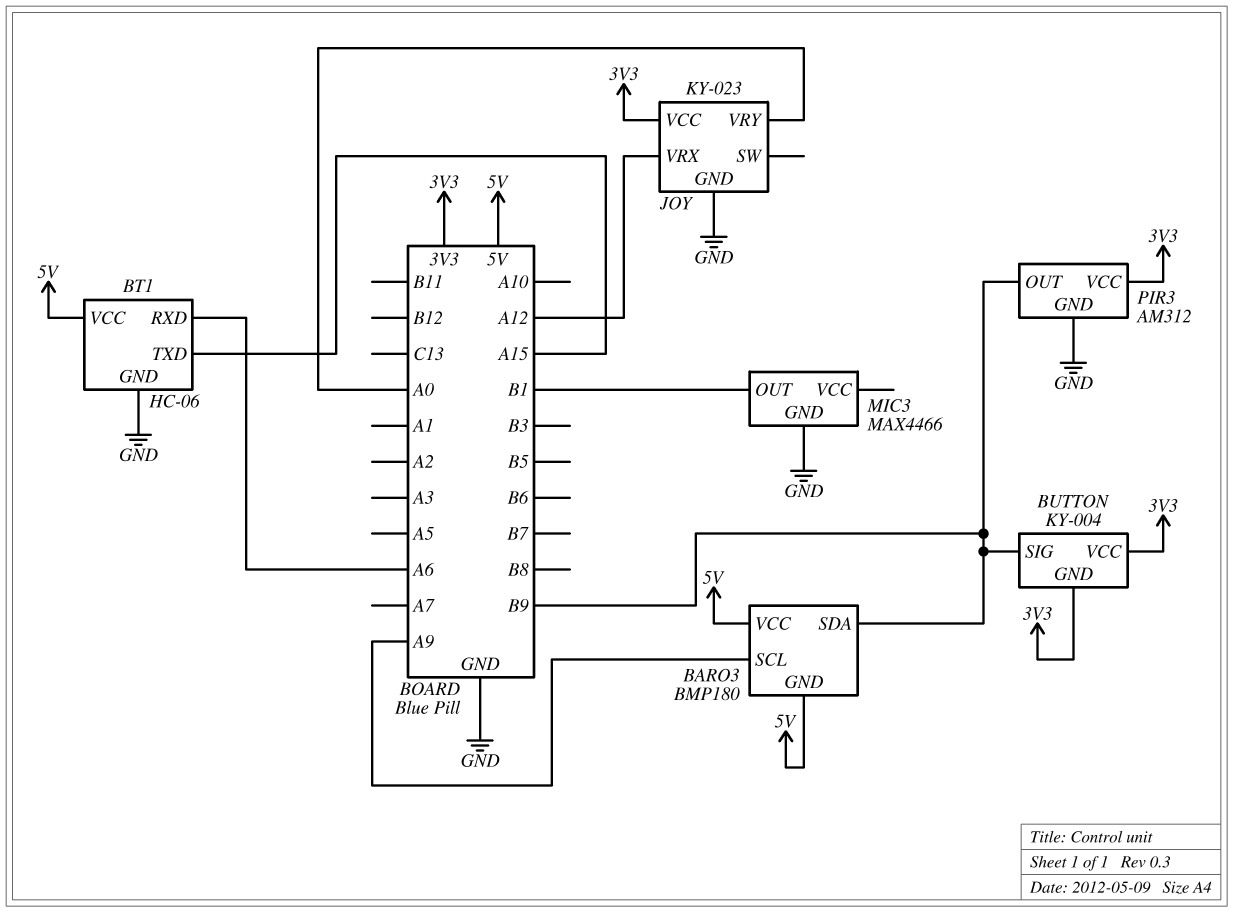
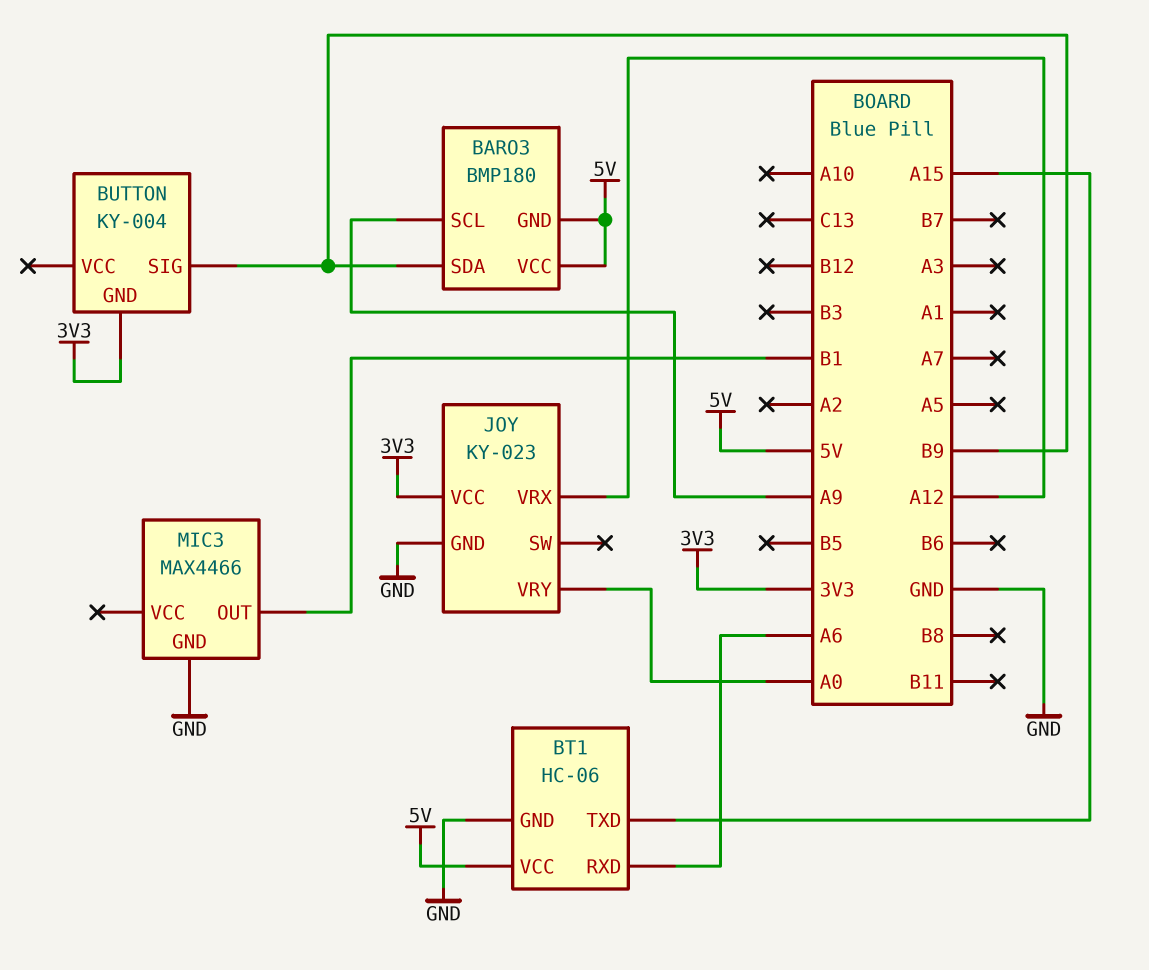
BUTTON pin VCC: 3V3 -> none
PIR3: AM312 -> none
PIR3 pin GND: GND -> none
PIR3 pin OUT: B9 -> none
PIR3 pin VCC: 3V3 -> none

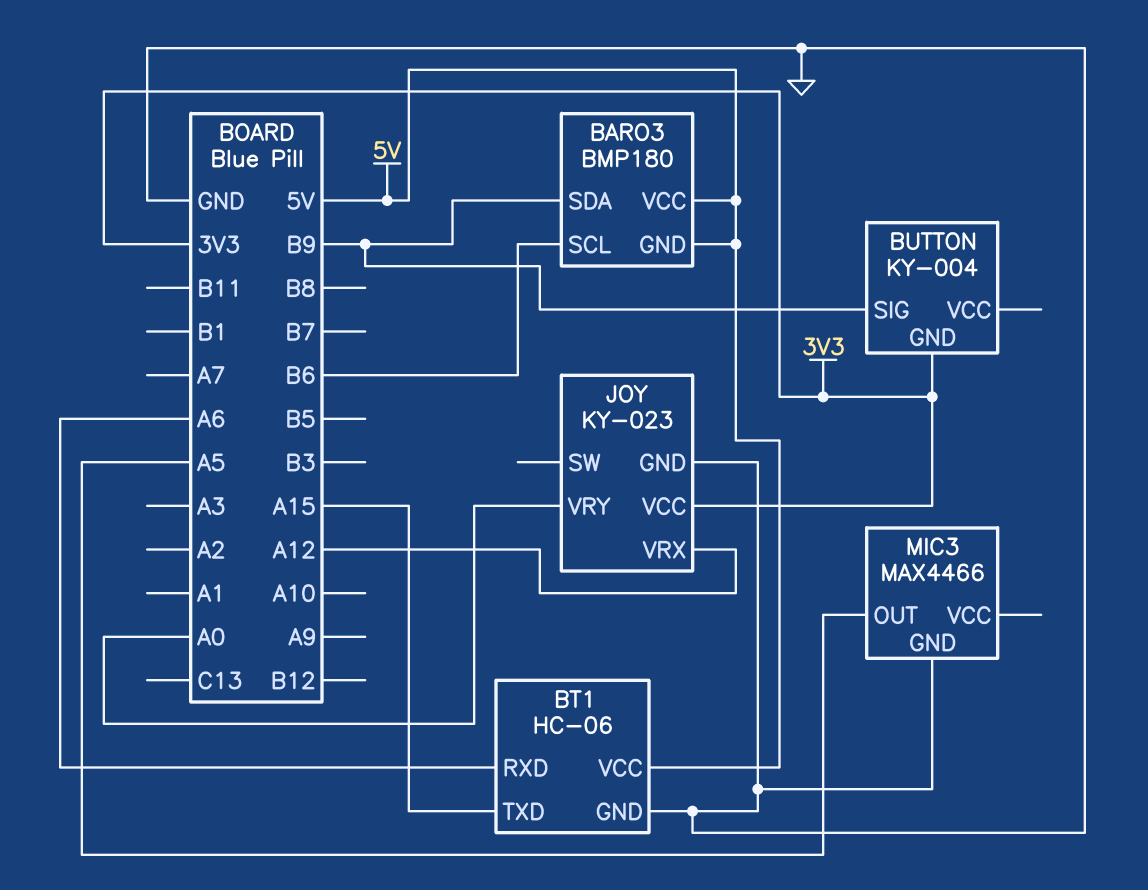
BARO3 pin SCL: A9 -> B6
MIC3 pin OUT: B1 -> A5

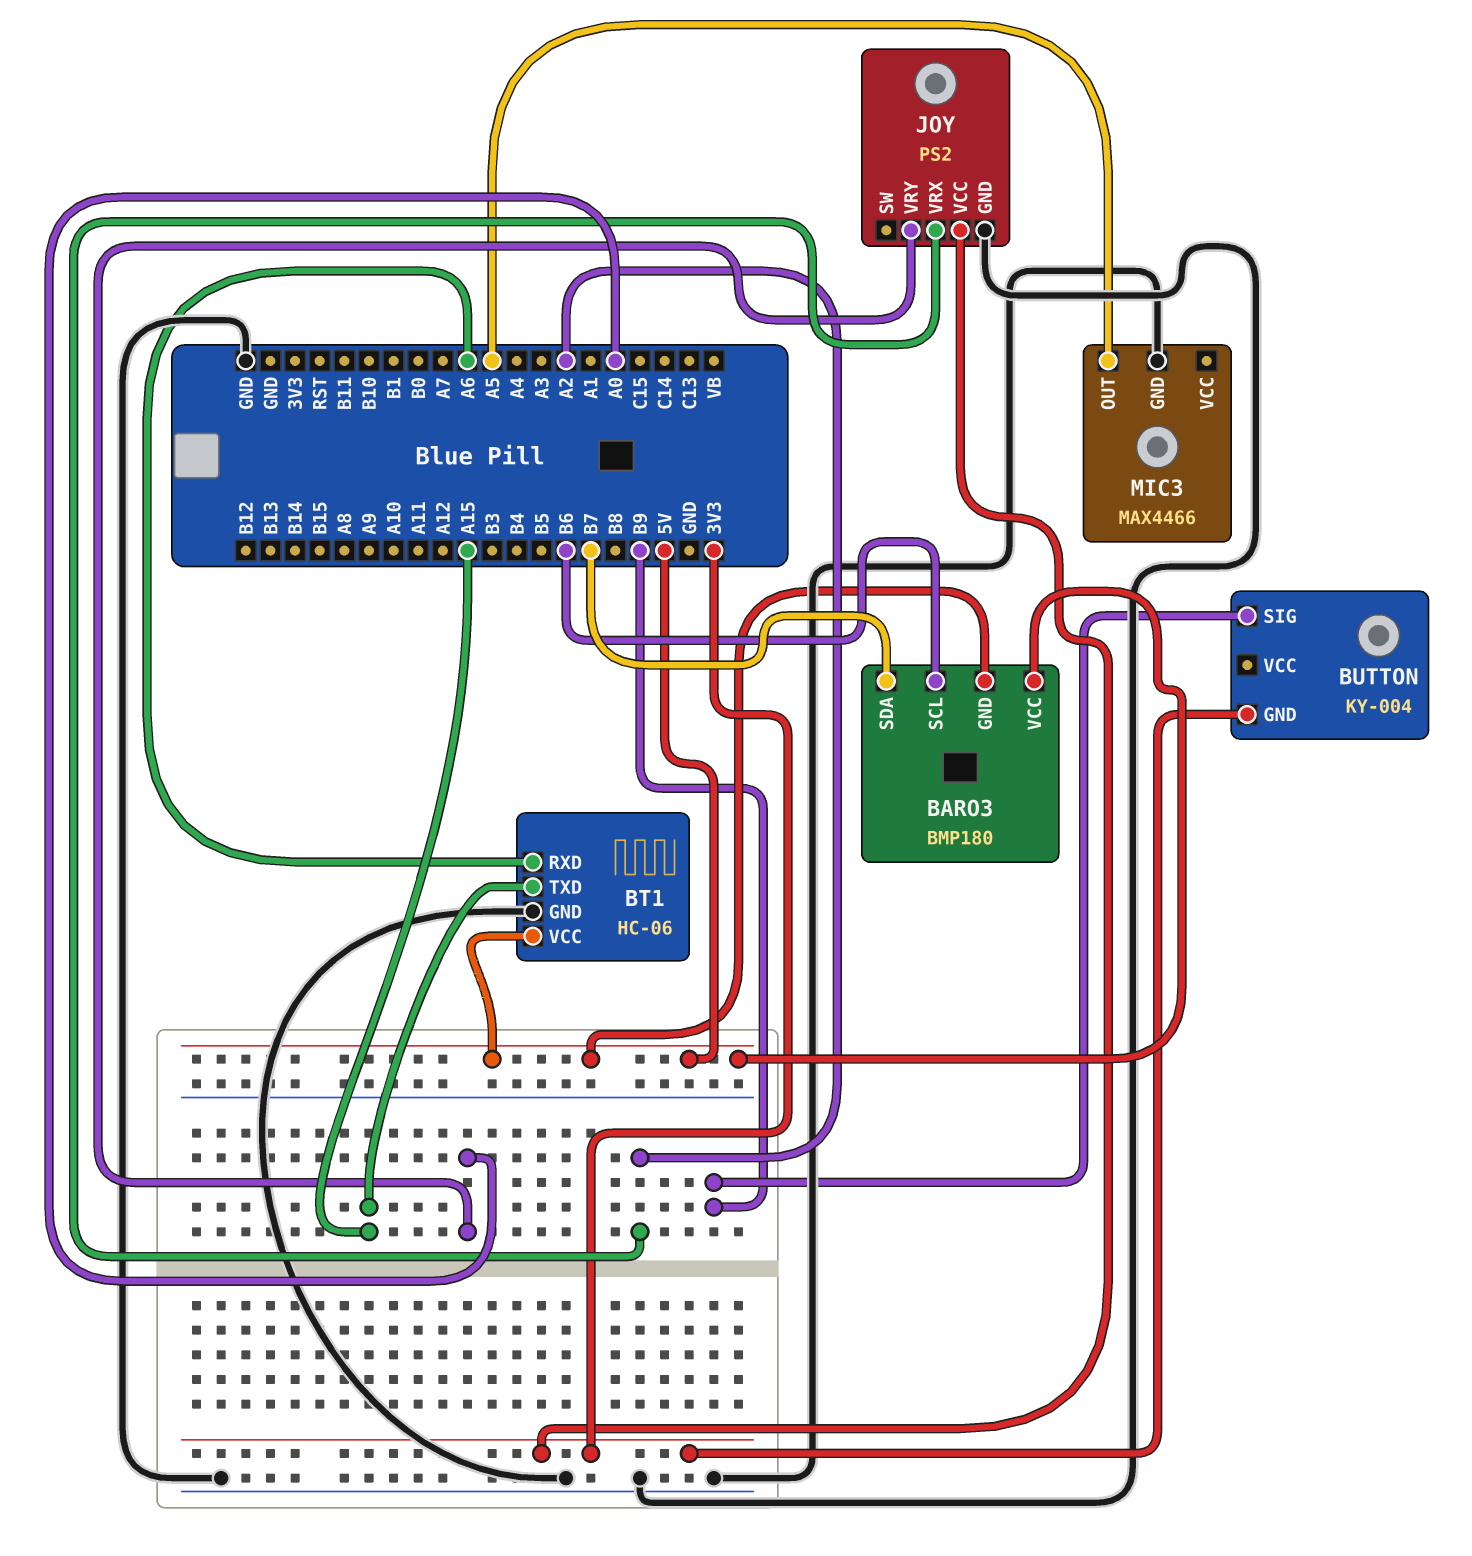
BARO3 pin SDA: B9 -> B7
JOY: KY-023 -> PS2
JOY pin VRX: A12 -> A2

